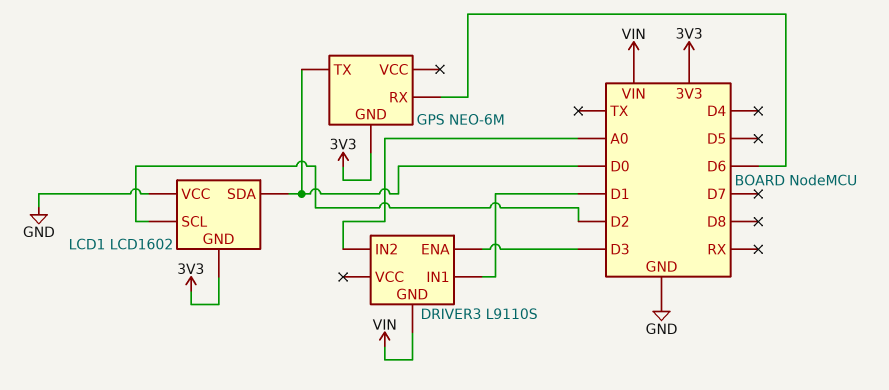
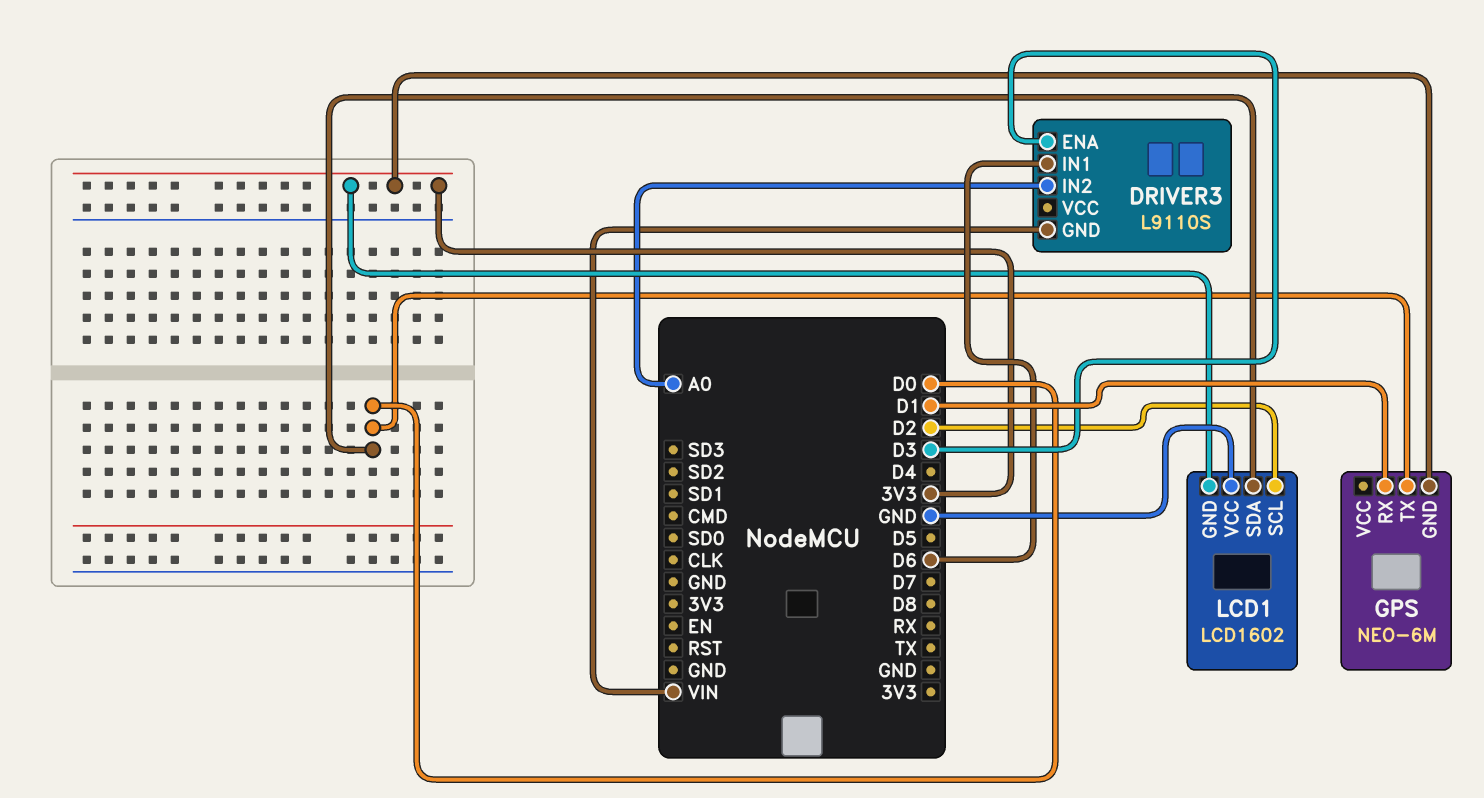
DRIVER3 pin IN1: D1 -> D6
GPS pin RX: D6 -> D1

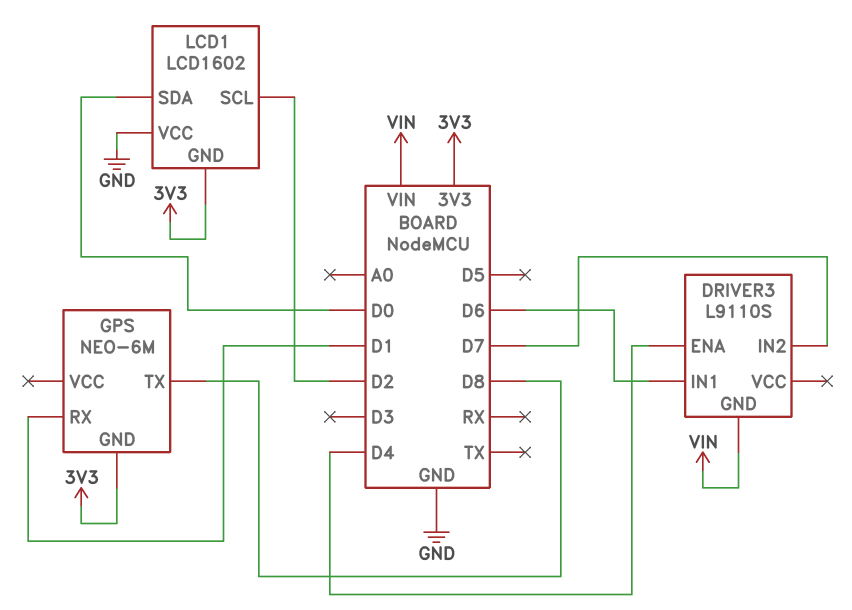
DRIVER3 pin ENA: D3 -> D4
DRIVER3 pin IN2: A0 -> D7
GPS pin TX: D0 -> D8

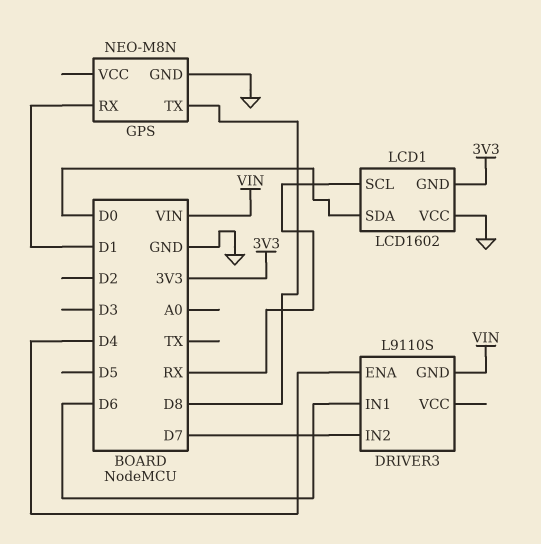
GPS: NEO-6M -> NEO-M8N
GPS pin GND: 3V3 -> GND
LCD1 pin SCL: D2 -> RX

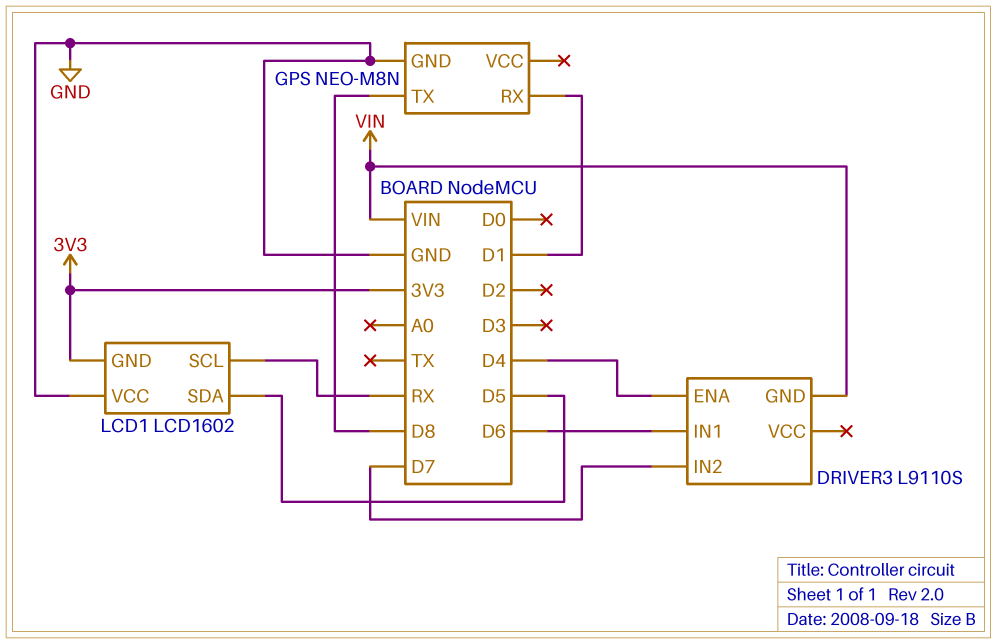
LCD1 pin SDA: D0 -> D5

